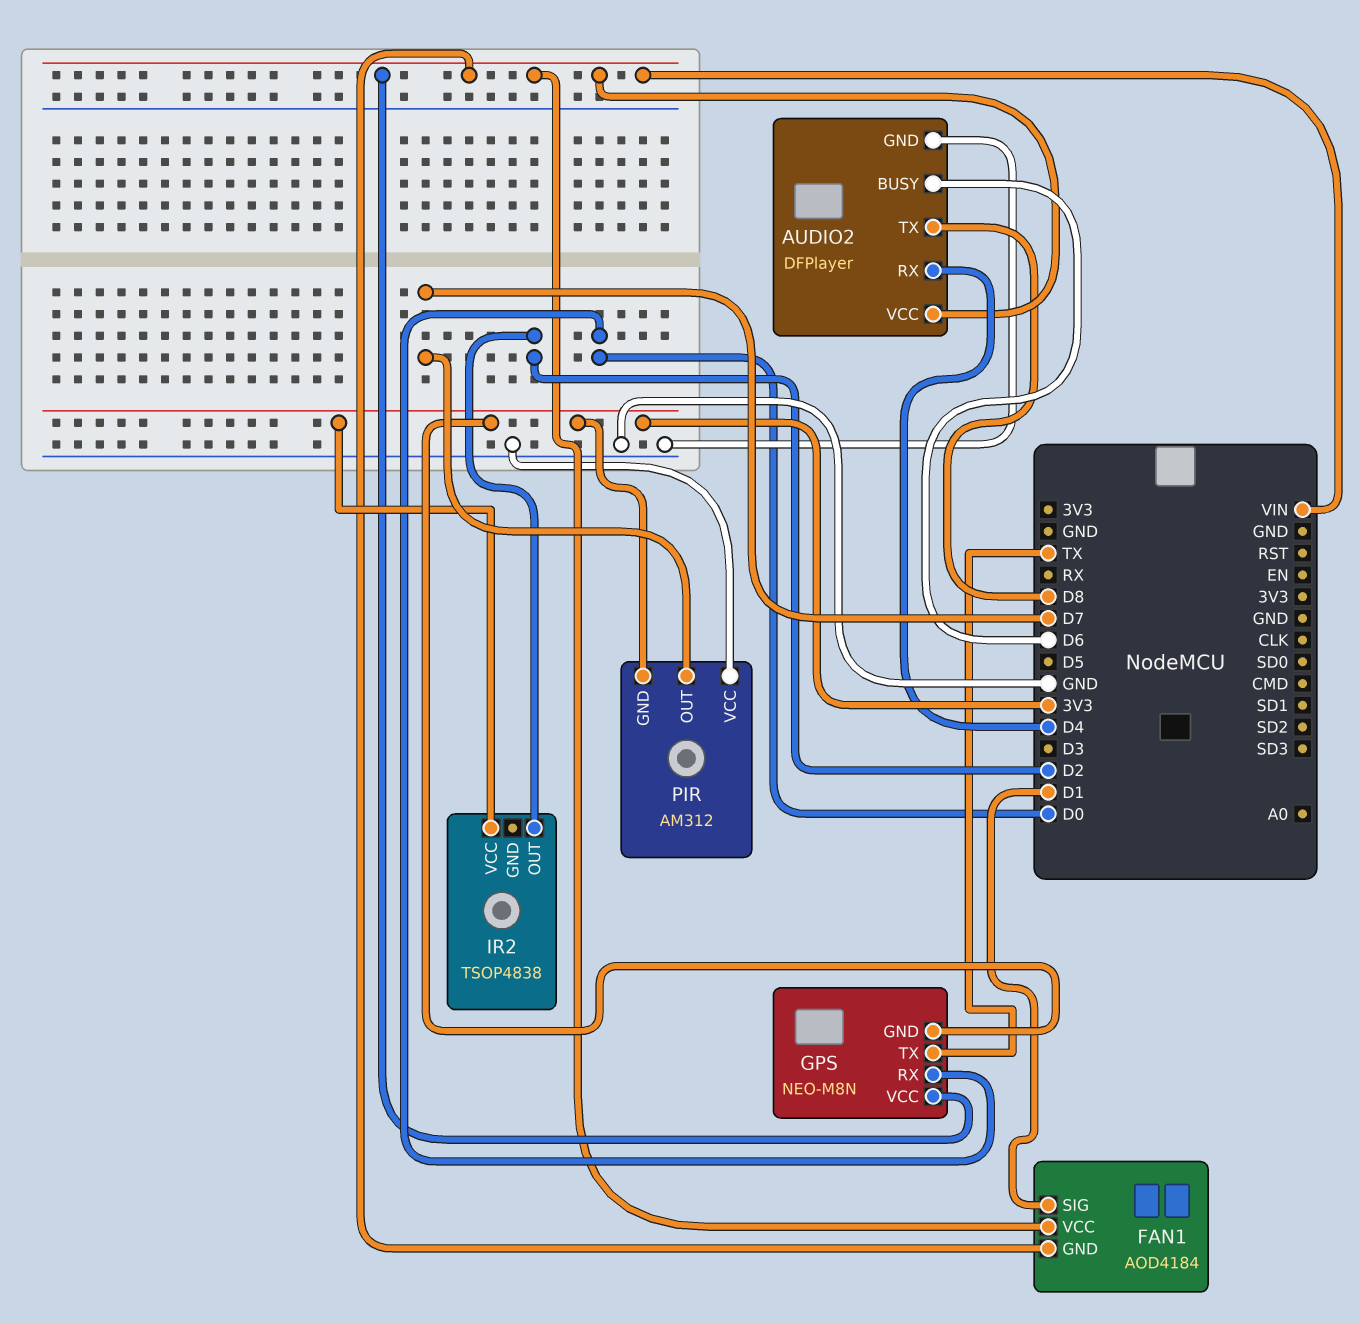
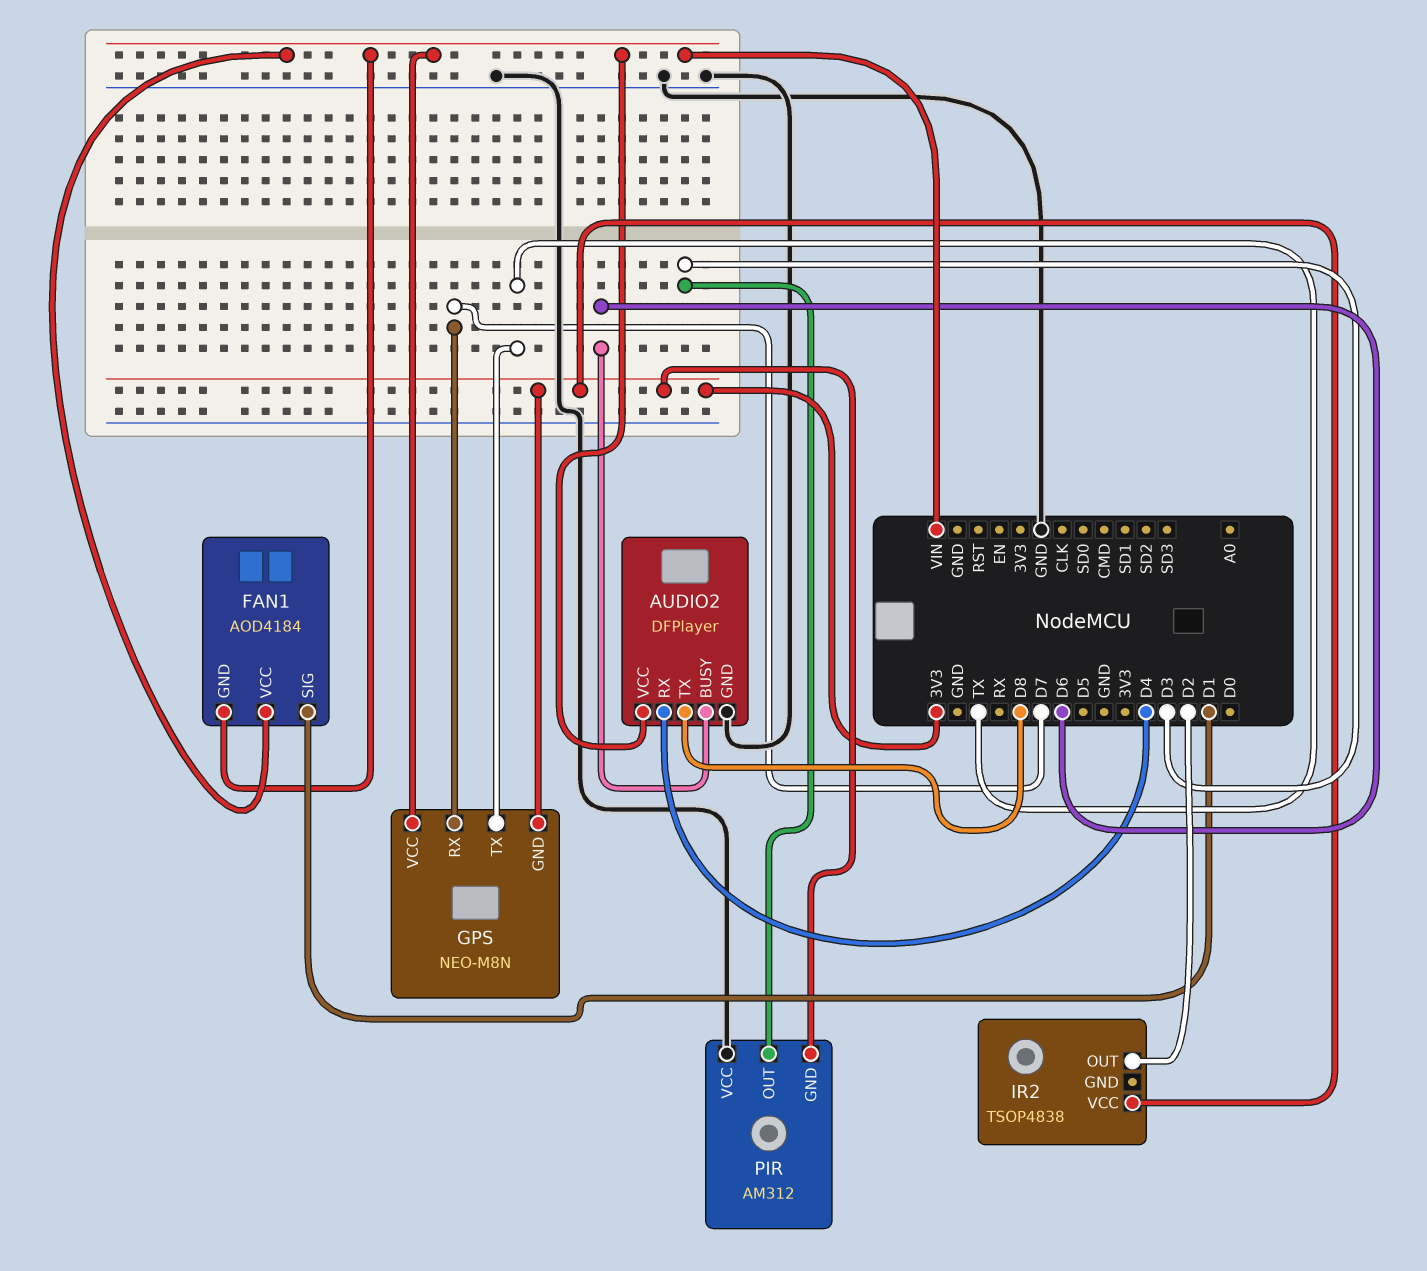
GPS pin RX: D0 -> D7
PIR pin OUT: D7 -> D3

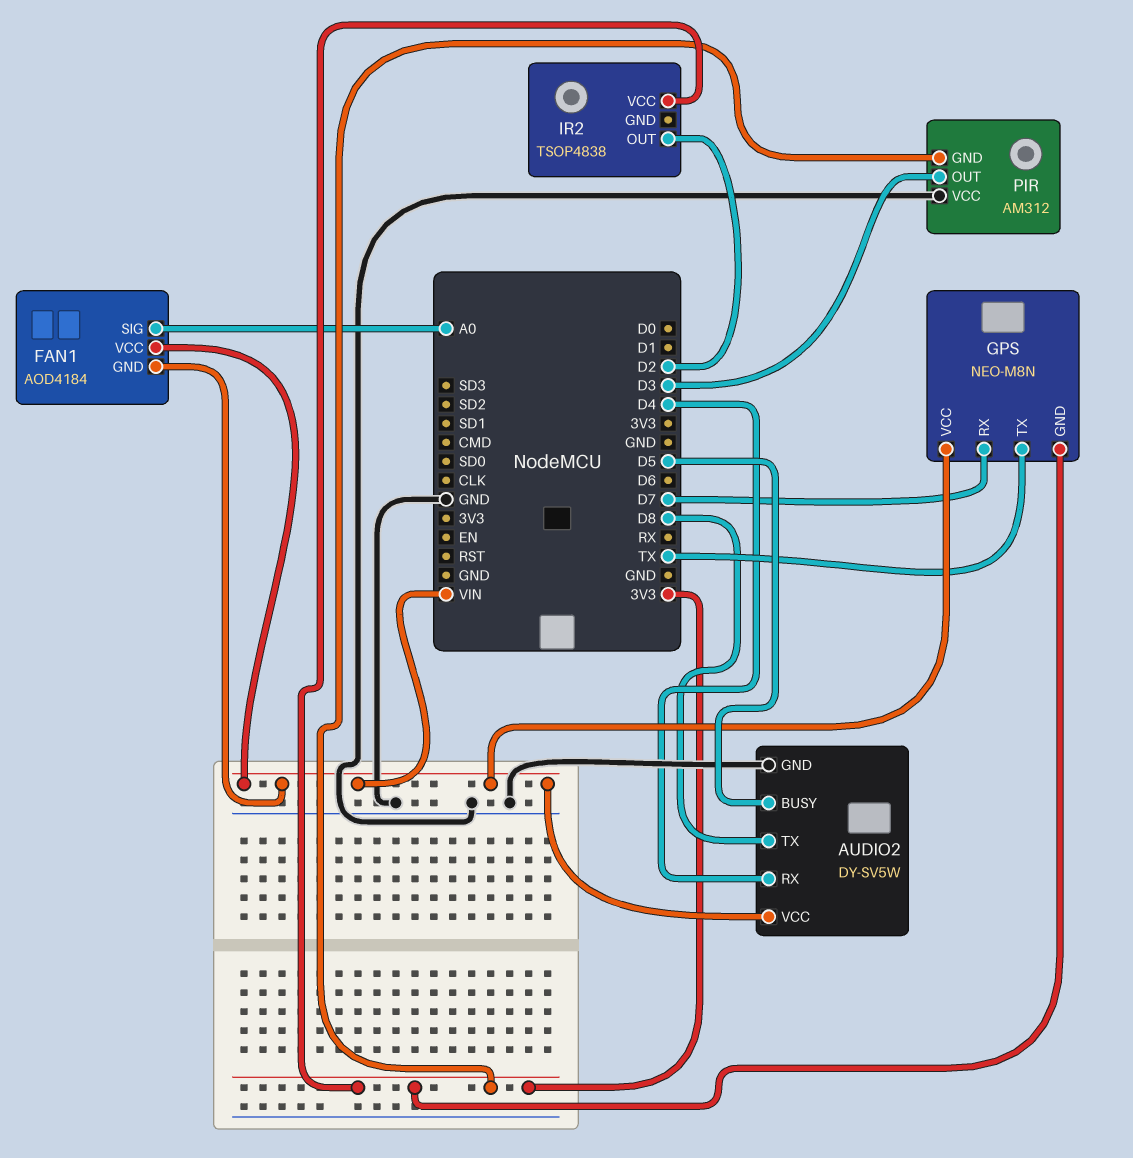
AUDIO2: DFPlayer -> DY-SV5W
AUDIO2 pin BUSY: D6 -> D5
FAN1 pin SIG: D1 -> A0

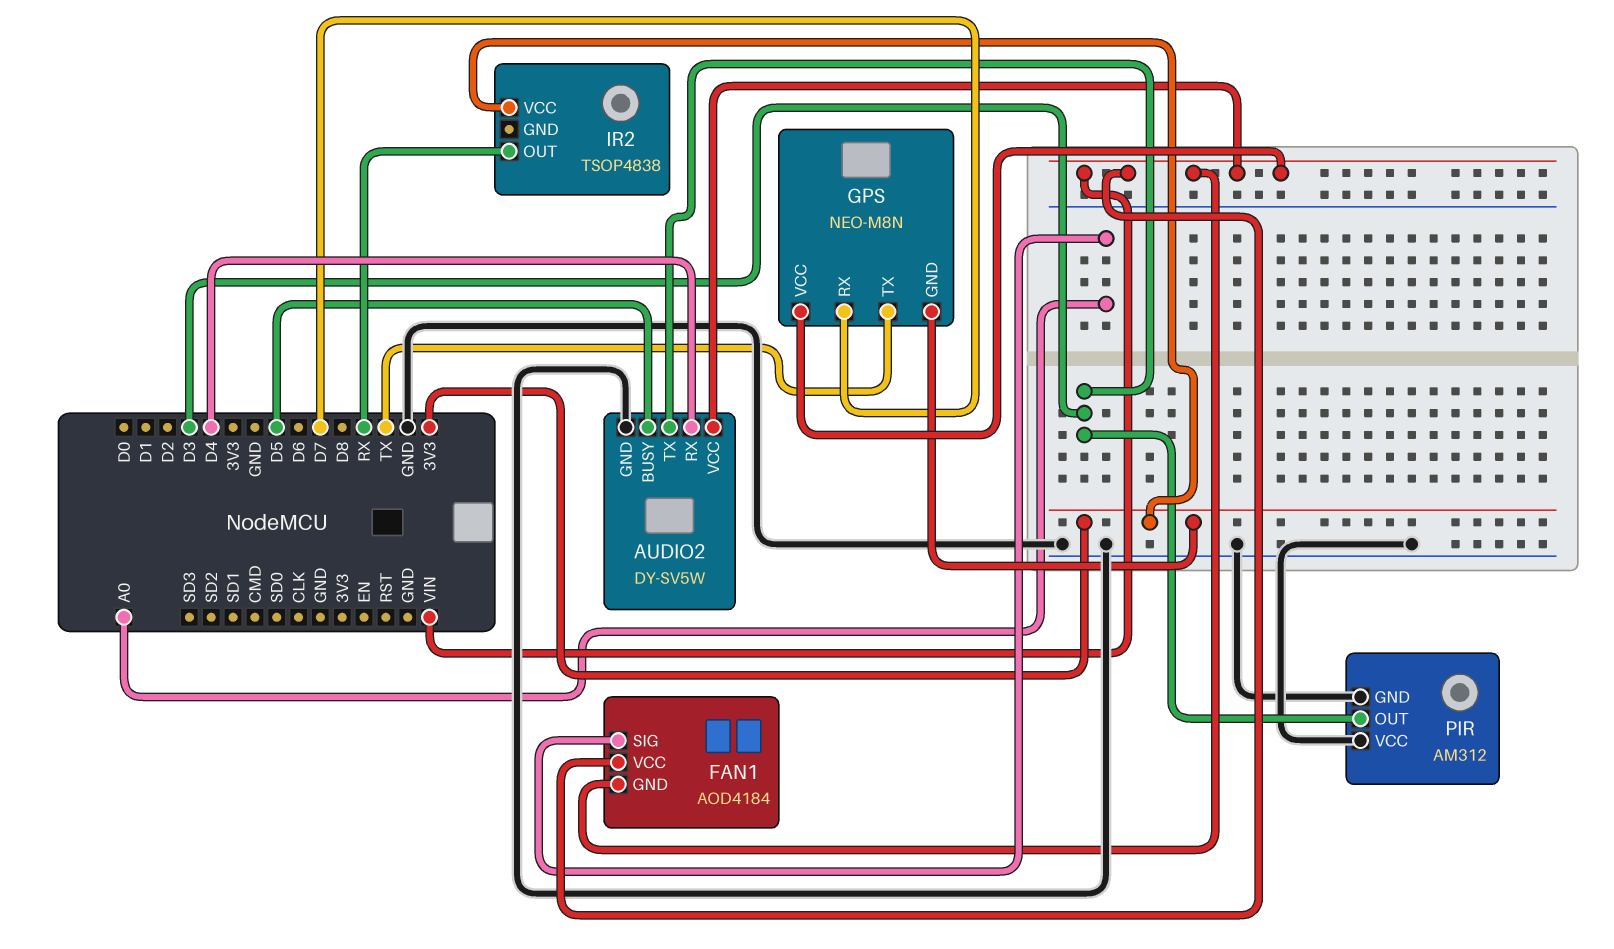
AUDIO2 pin TX: D8 -> D3
IR2 pin OUT: D2 -> RX
PIR pin GND: 3V3 -> GND

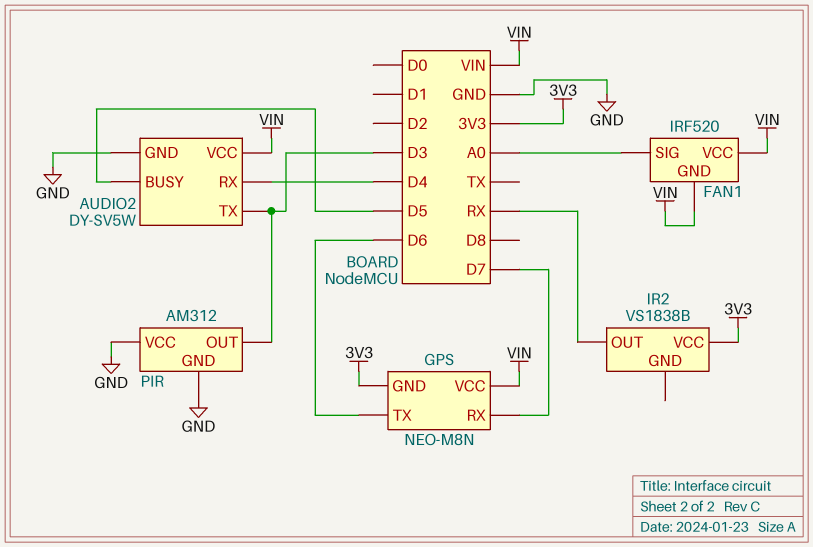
FAN1: AOD4184 -> IRF520
GPS pin TX: TX -> D6
IR2: TSOP4838 -> VS1838B

